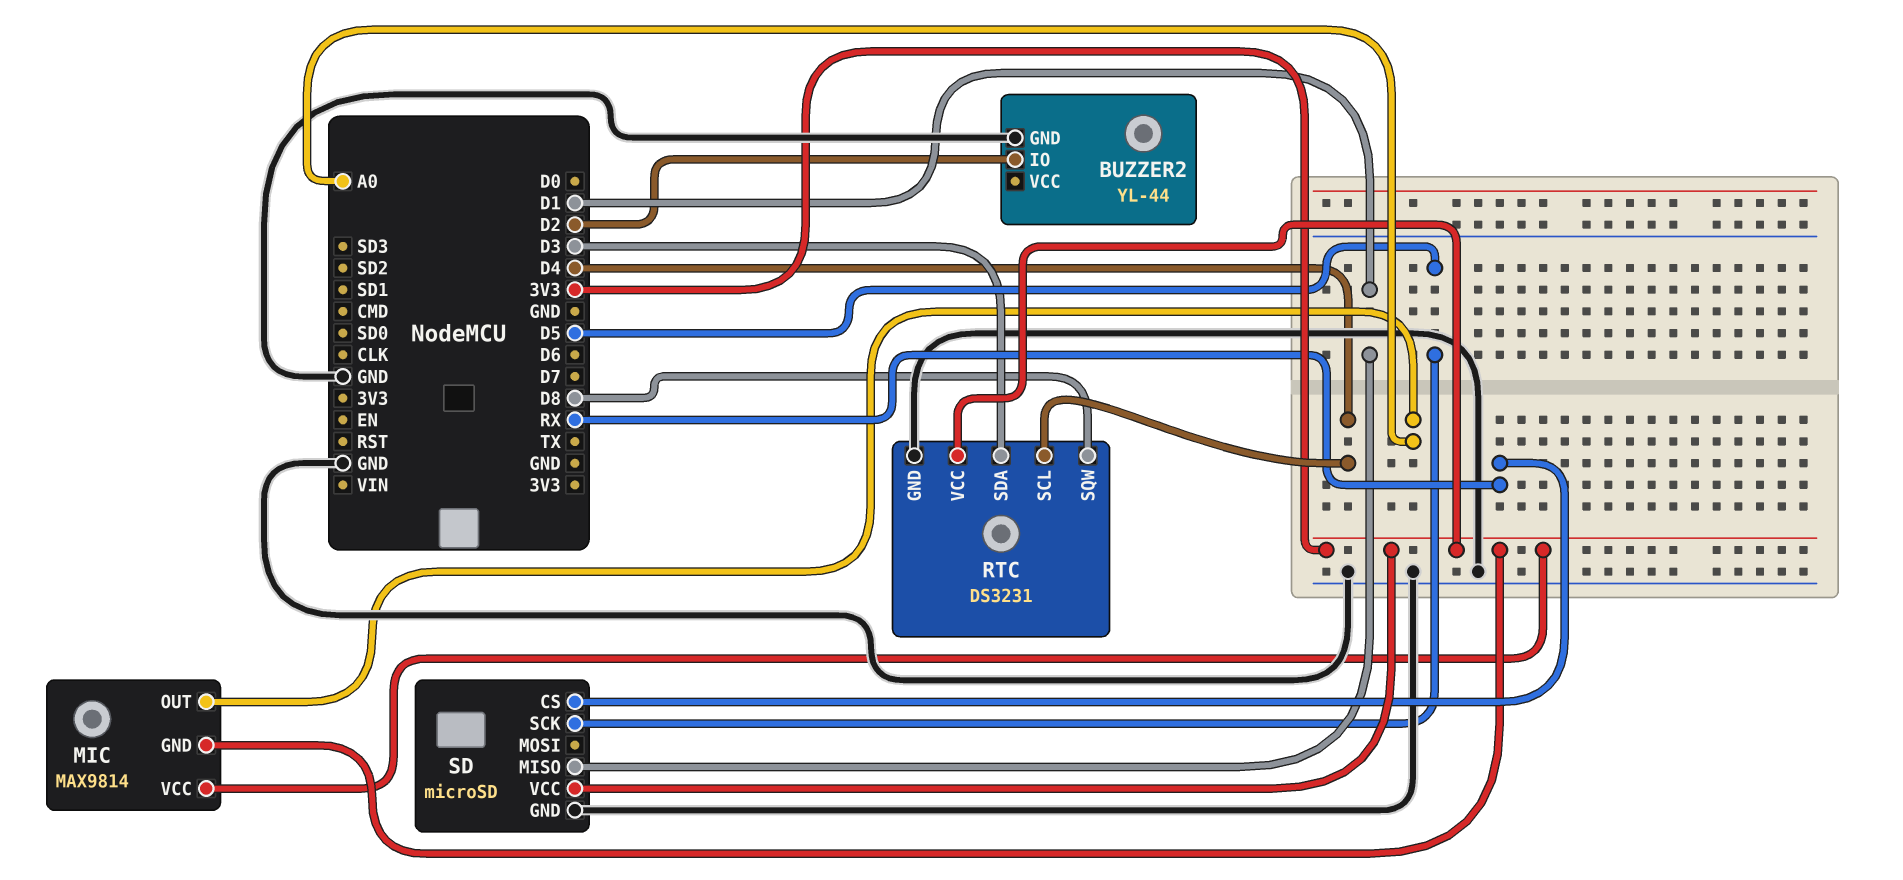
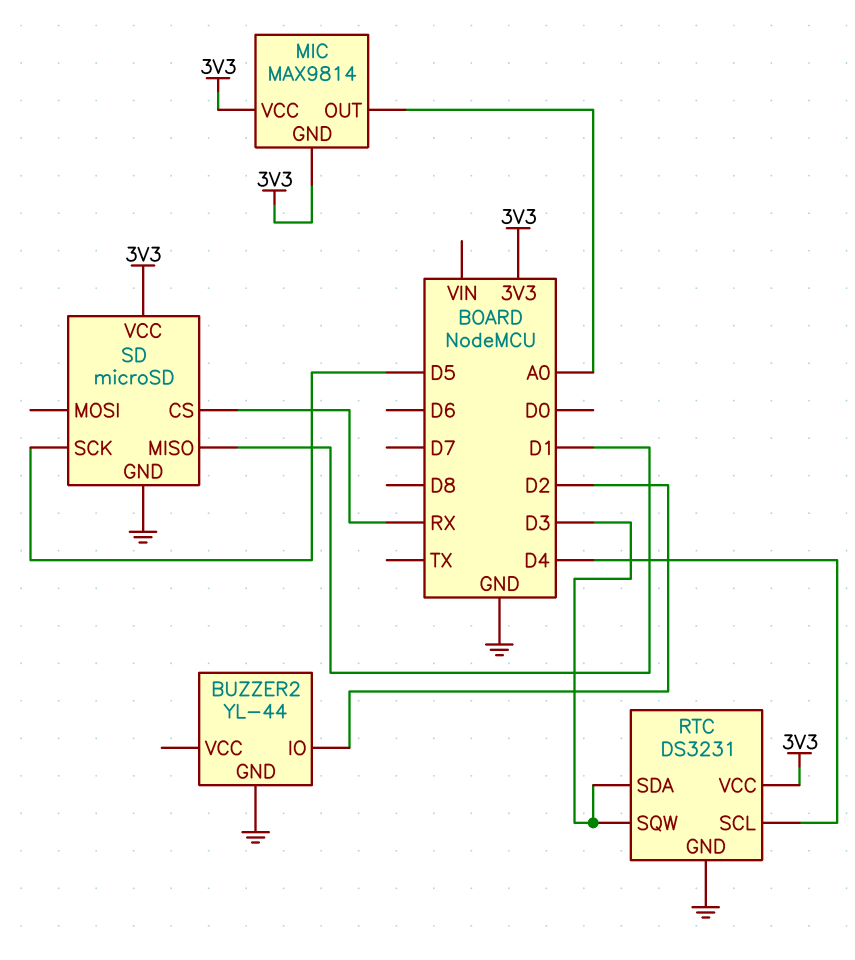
RTC pin SQW: D8 -> D3

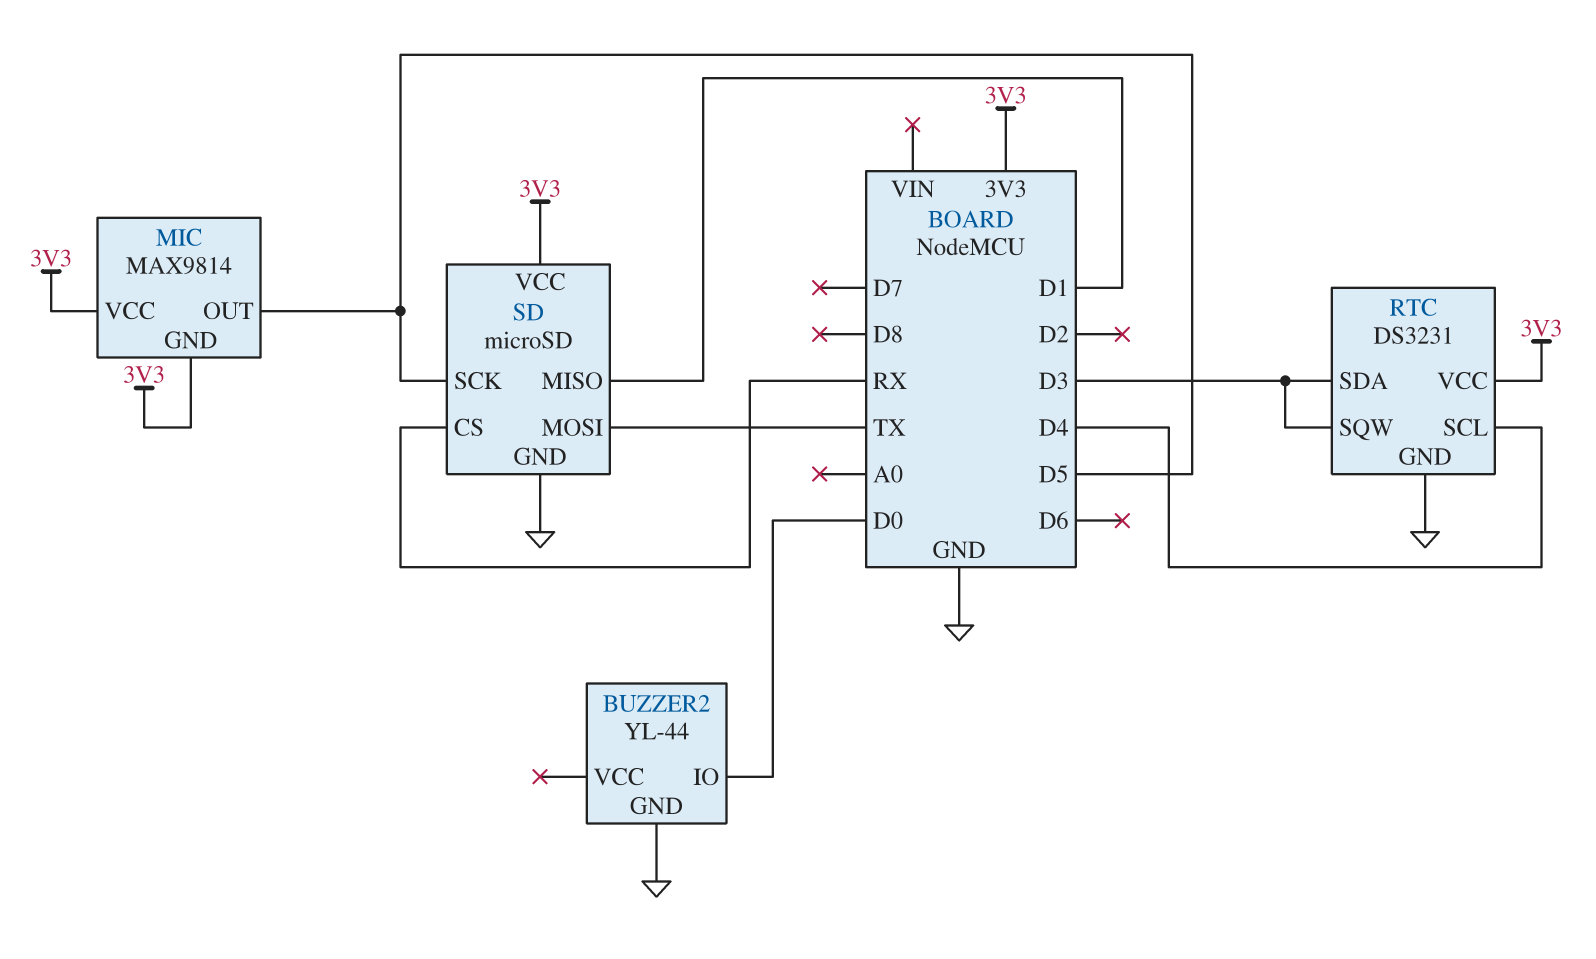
BUZZER2 pin IO: D2 -> D0
MIC pin OUT: A0 -> D5
SD pin MOSI: none -> TX

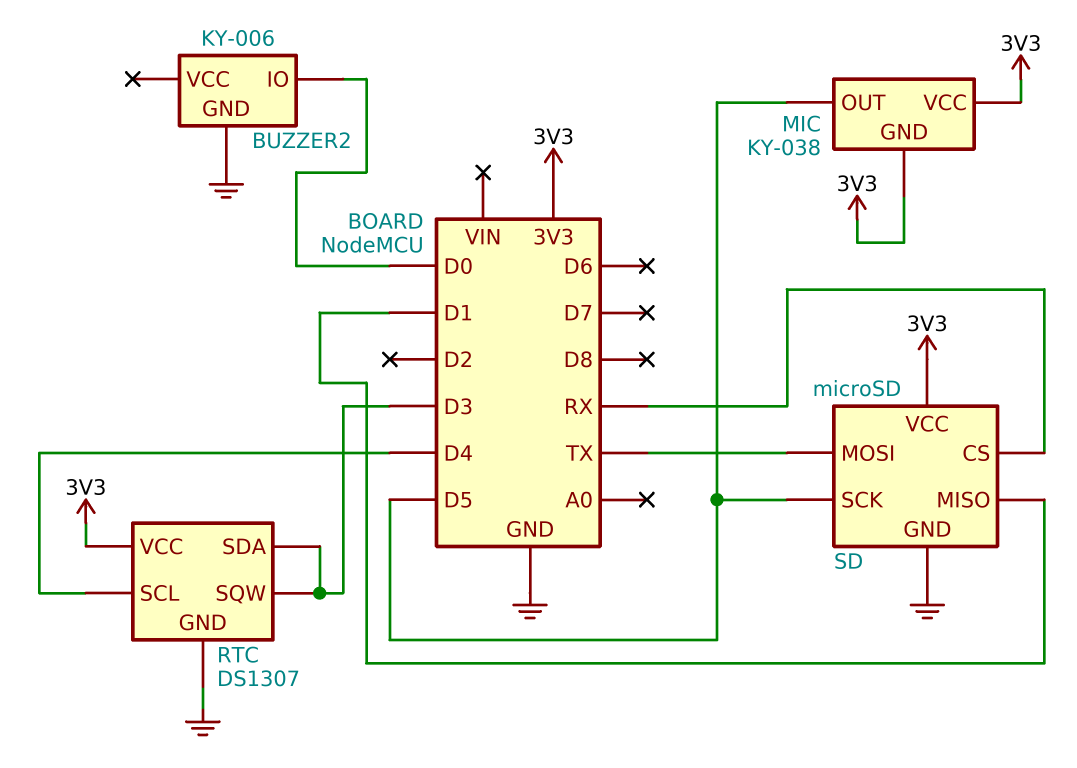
BUZZER2: YL-44 -> KY-006
MIC: MAX9814 -> KY-038
RTC: DS3231 -> DS1307

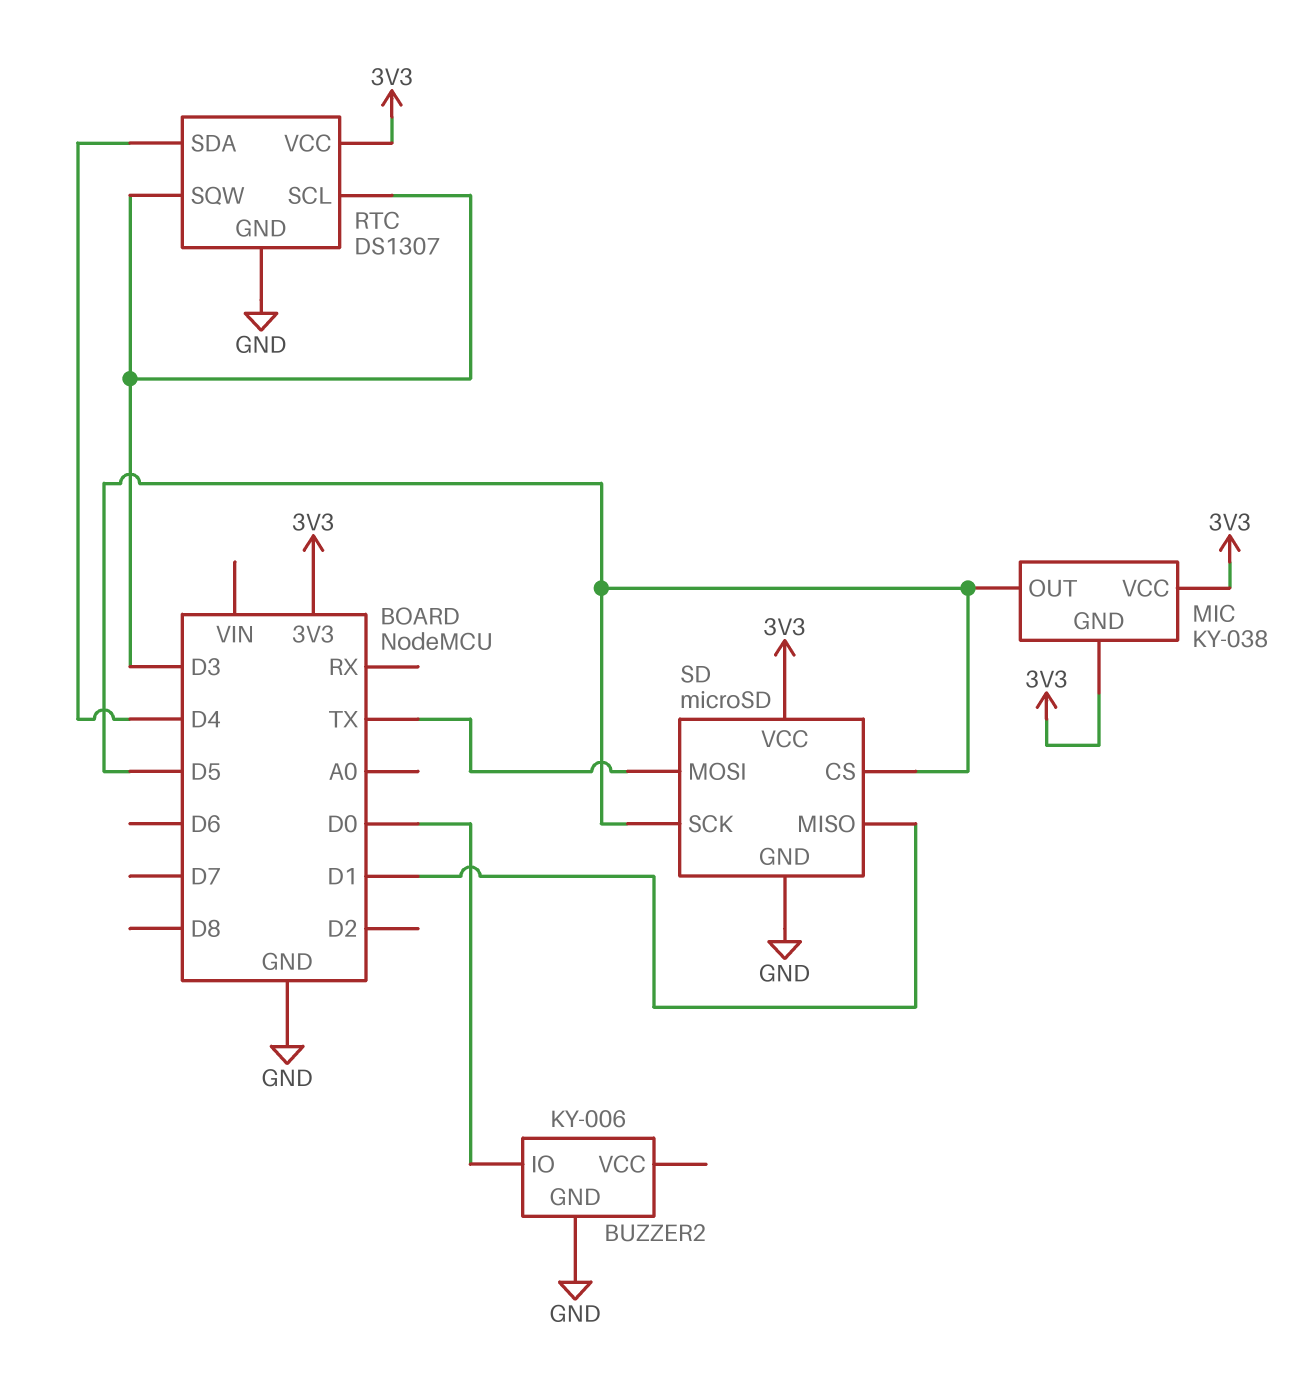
RTC pin SCL: D4 -> D3
RTC pin SDA: D3 -> D4
SD pin CS: RX -> D5

